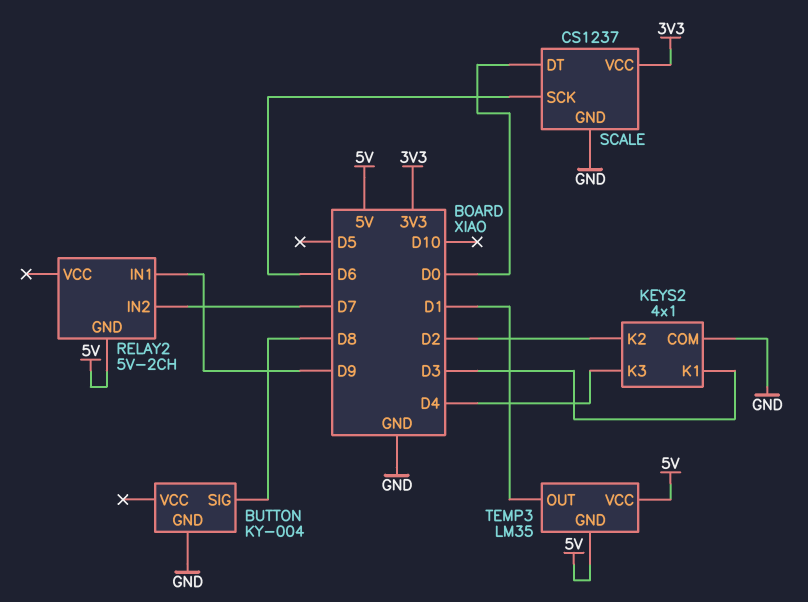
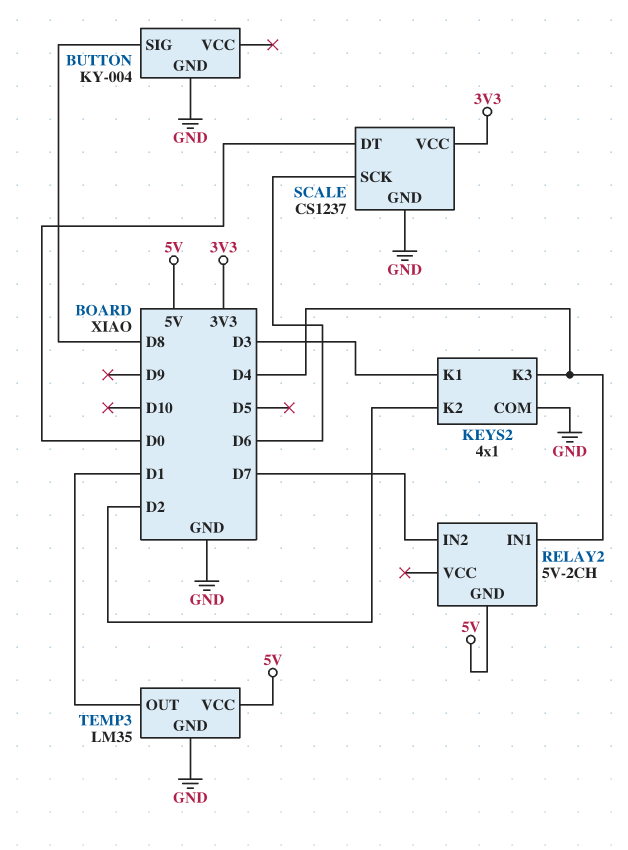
RELAY2 pin IN1: D9 -> D4
TEMP3 pin GND: 5V -> GND

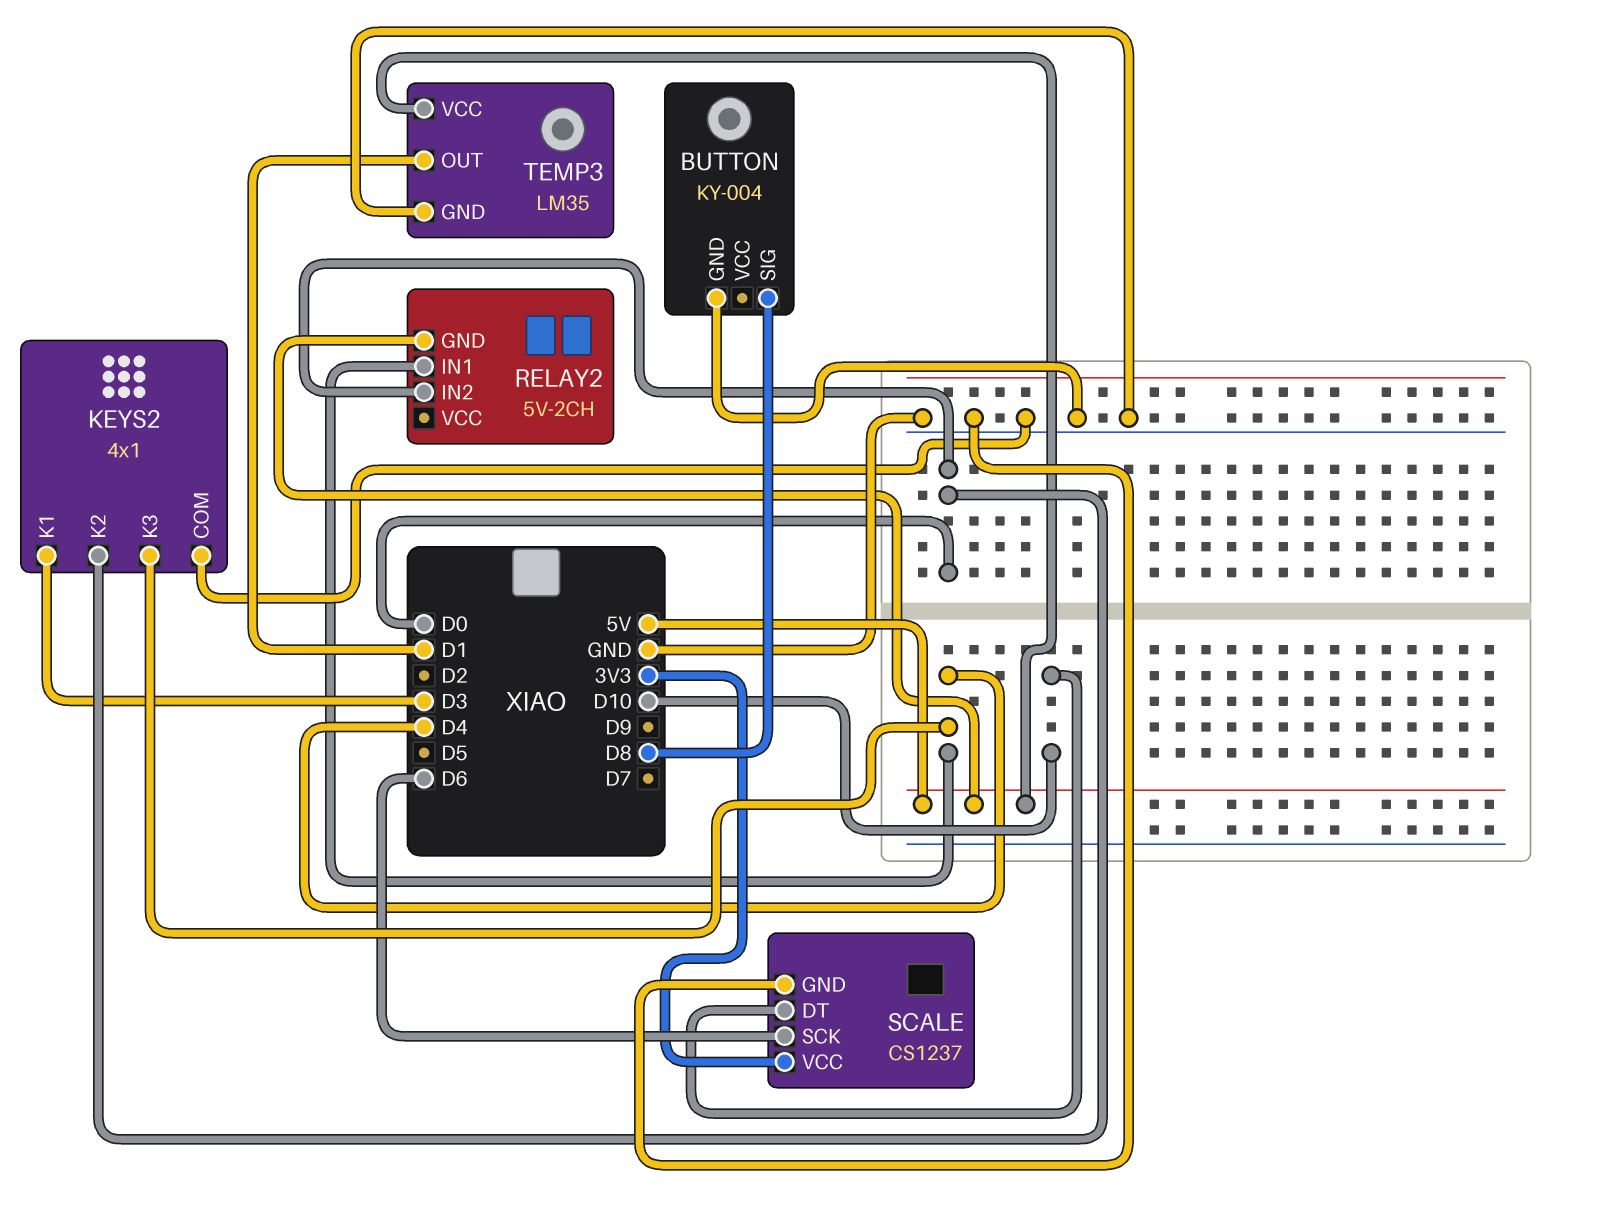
KEYS2 pin K2: D2 -> D0
RELAY2 pin IN2: D7 -> D0
SCALE pin DT: D0 -> D10

